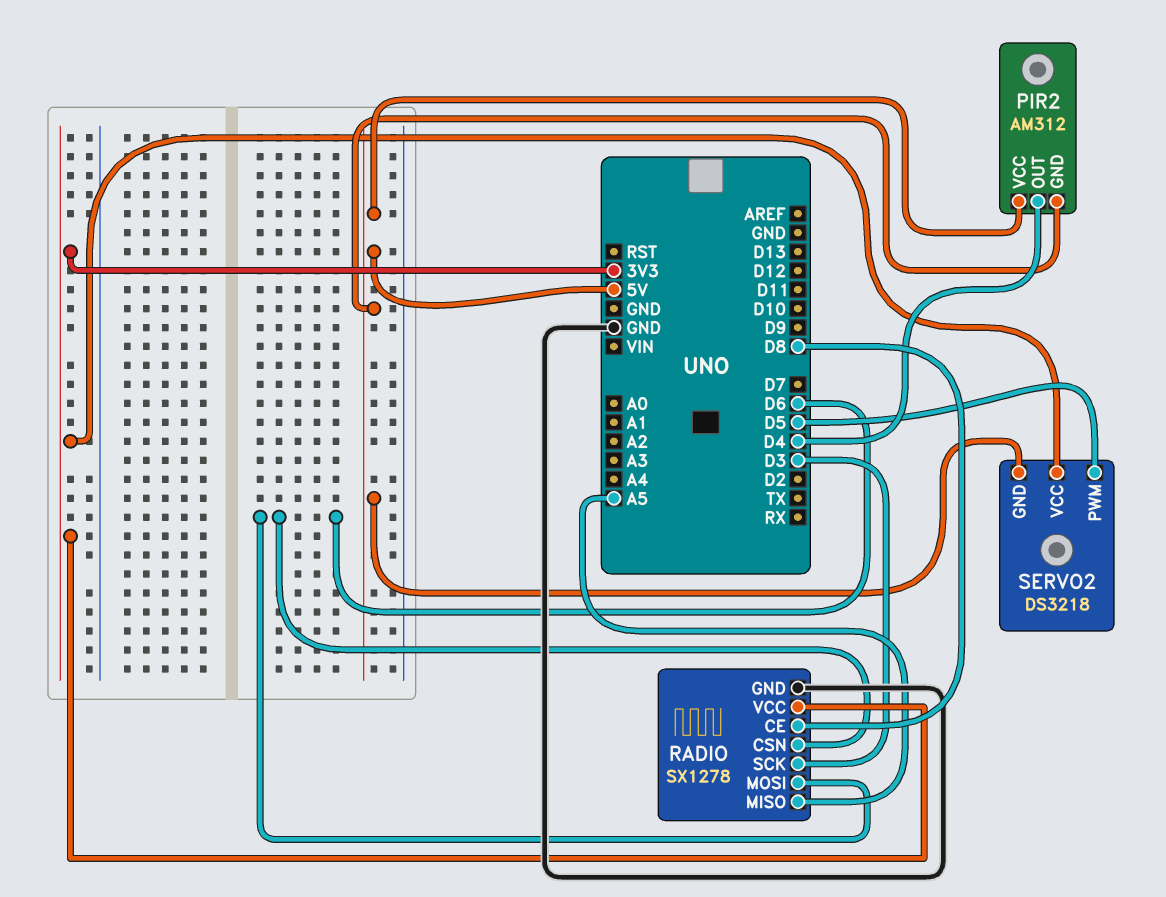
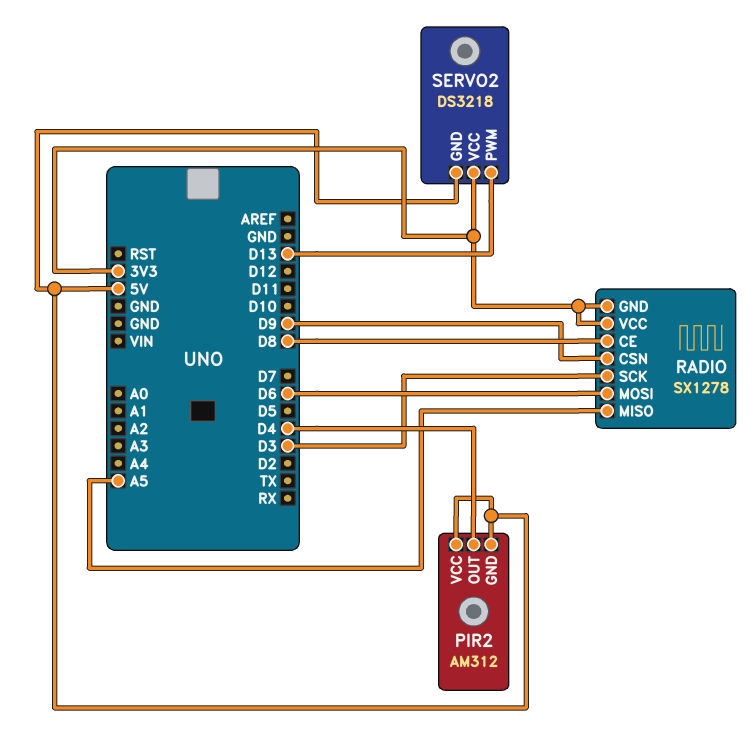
RADIO pin CSN: D6 -> D9
RADIO pin GND: GND -> 3V3
SERVO2 pin PWM: D5 -> D13

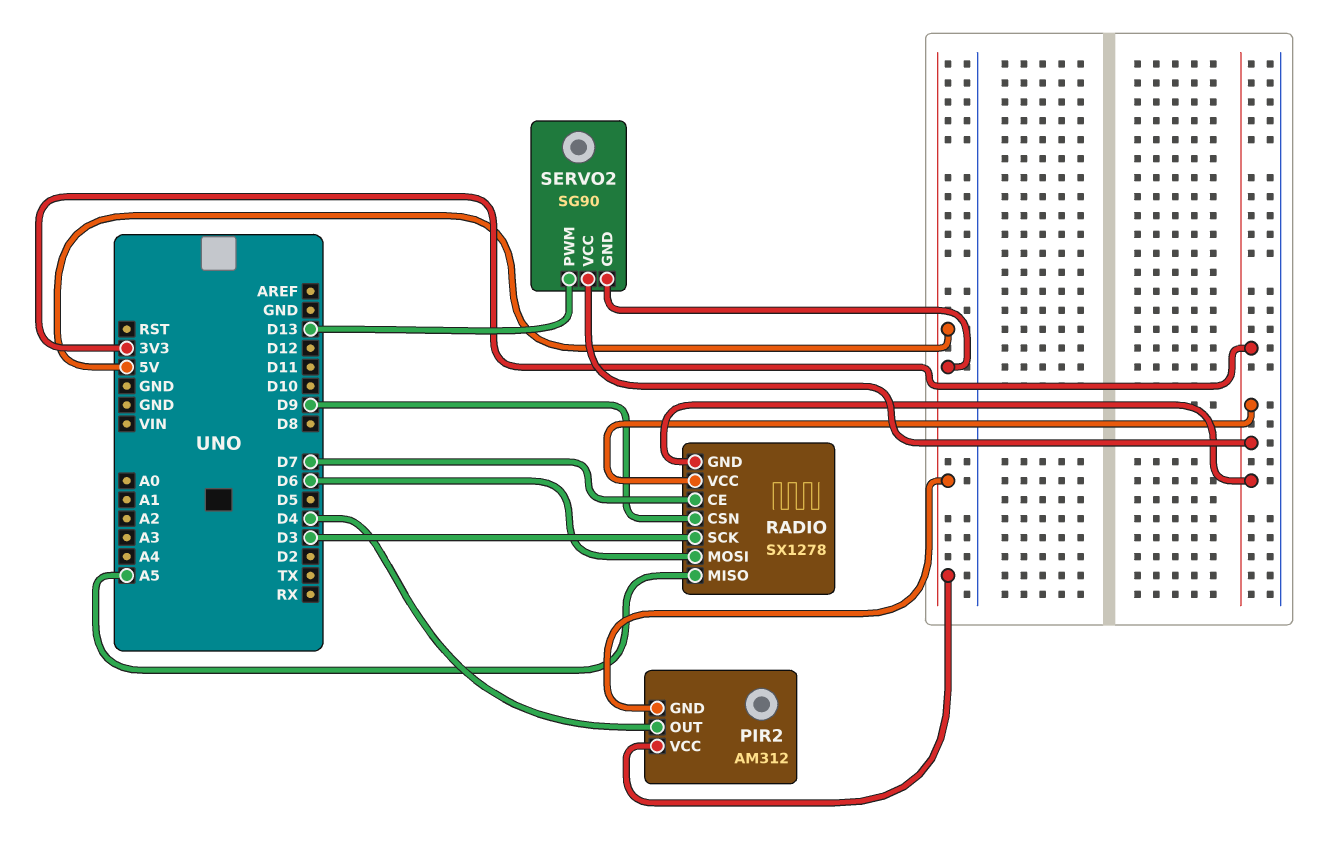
RADIO pin CE: D8 -> D7
SERVO2: DS3218 -> SG90

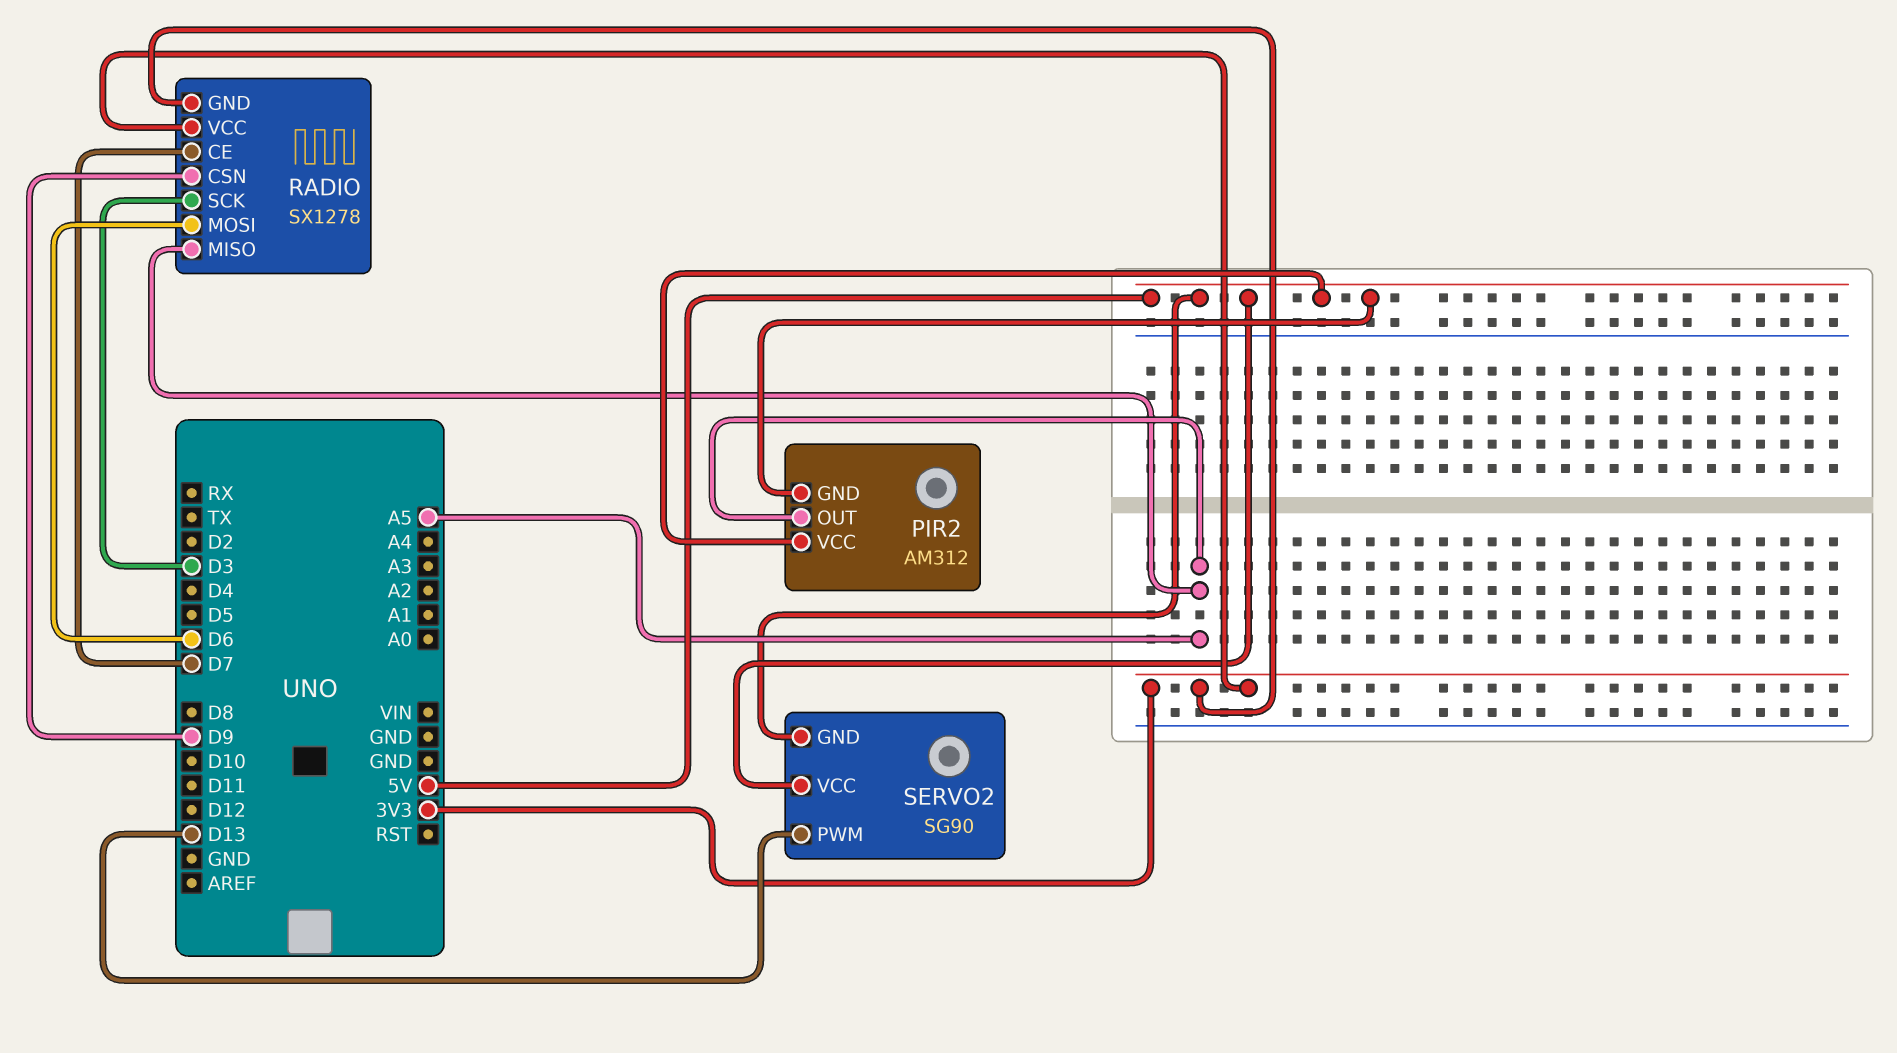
PIR2 pin OUT: D4 -> A5
SERVO2 pin VCC: 3V3 -> 5V

